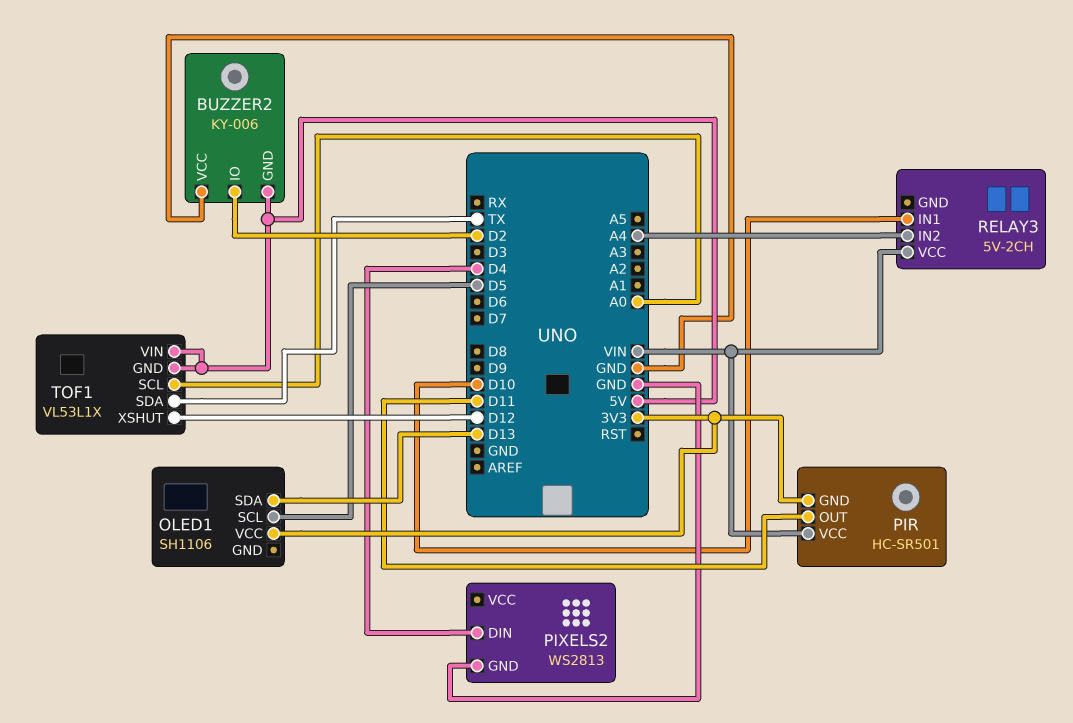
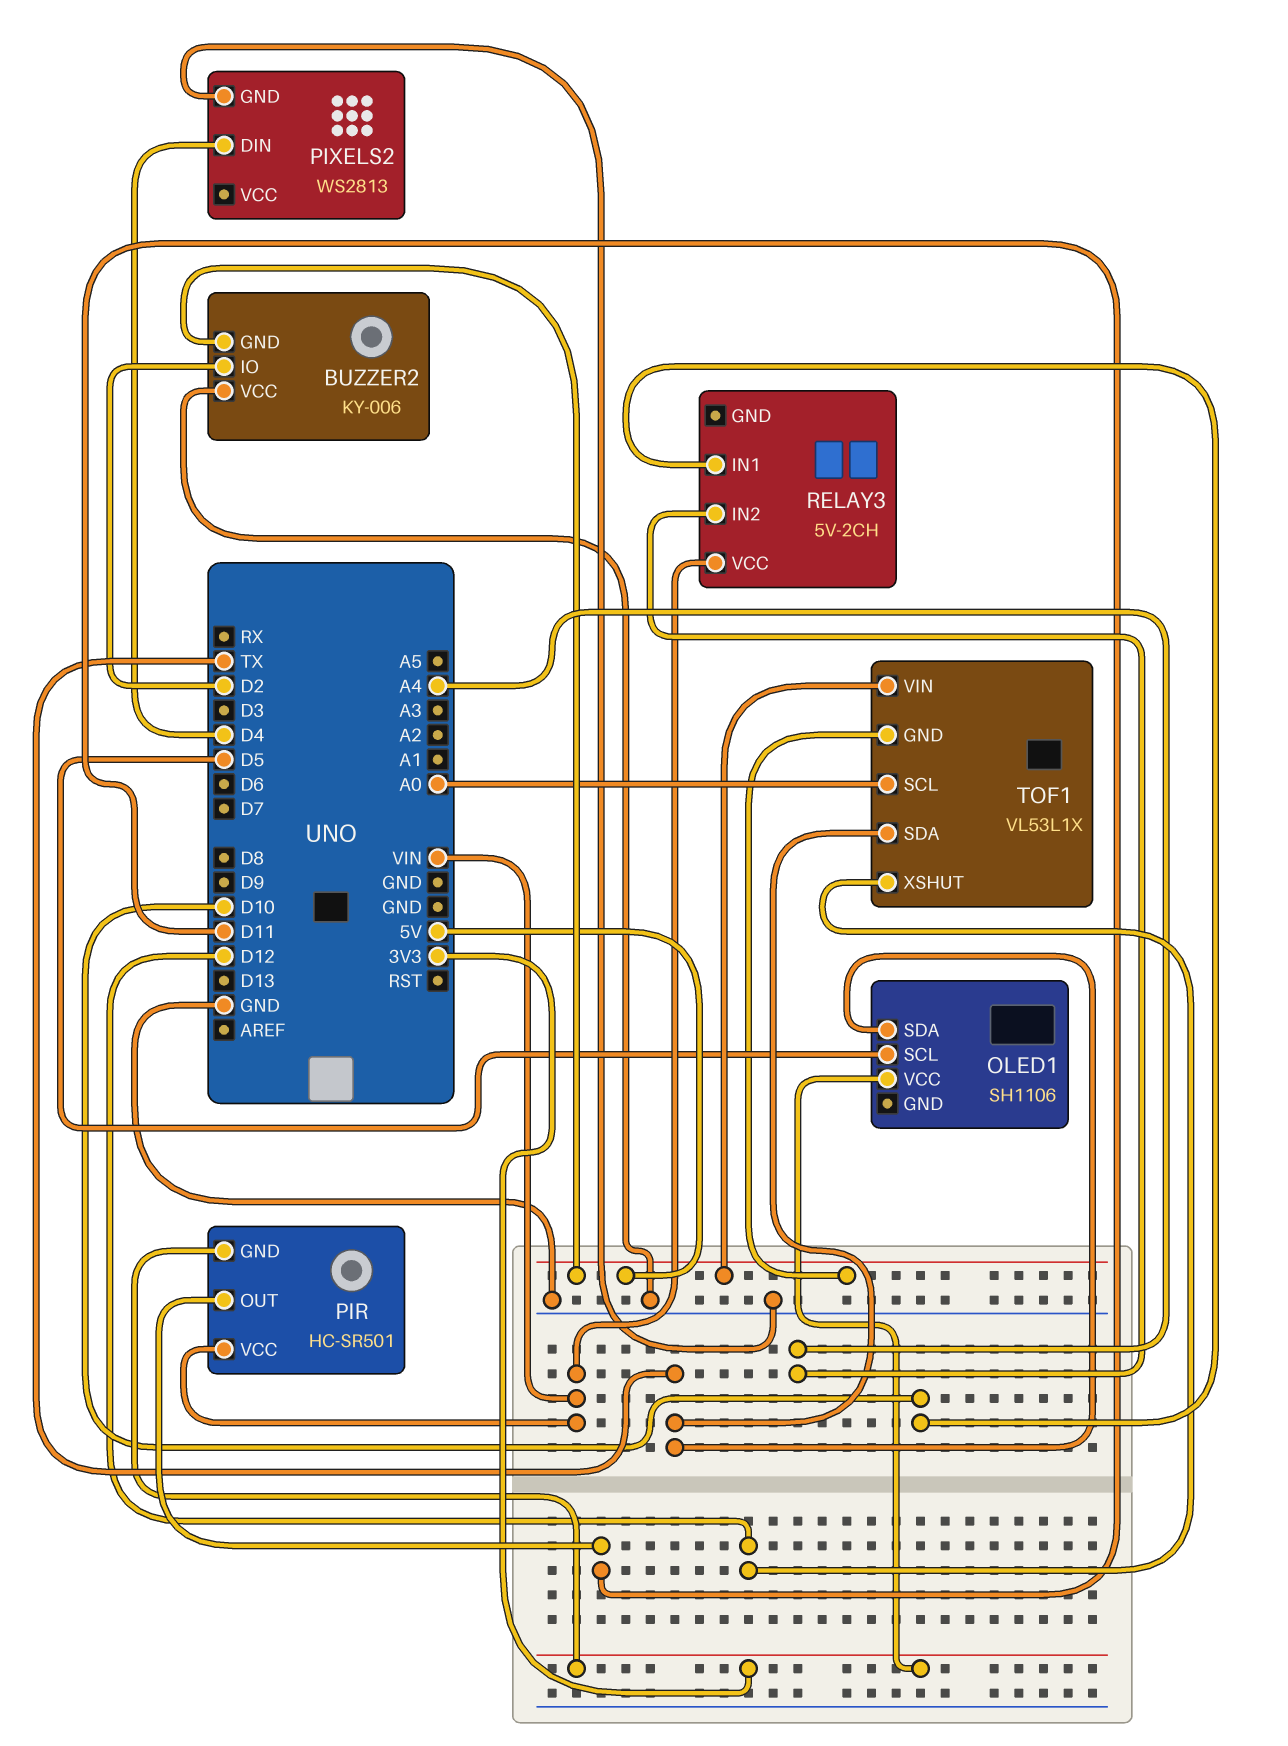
OLED1 pin SDA: D13 -> TX

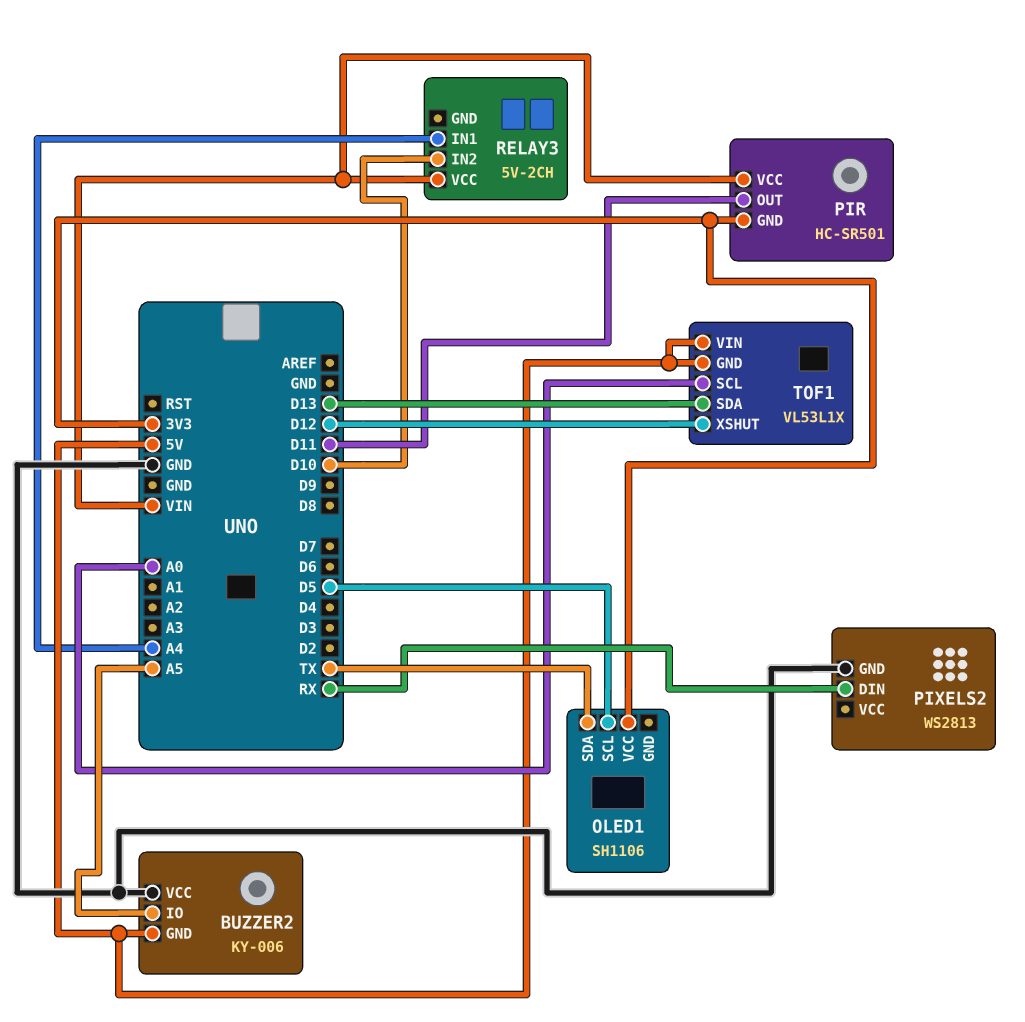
BUZZER2 pin IO: D2 -> A5
PIXELS2 pin DIN: D4 -> RX
RELAY3 pin IN1: D10 -> A4
RELAY3 pin IN2: A4 -> D10
TOF1 pin SDA: TX -> D13

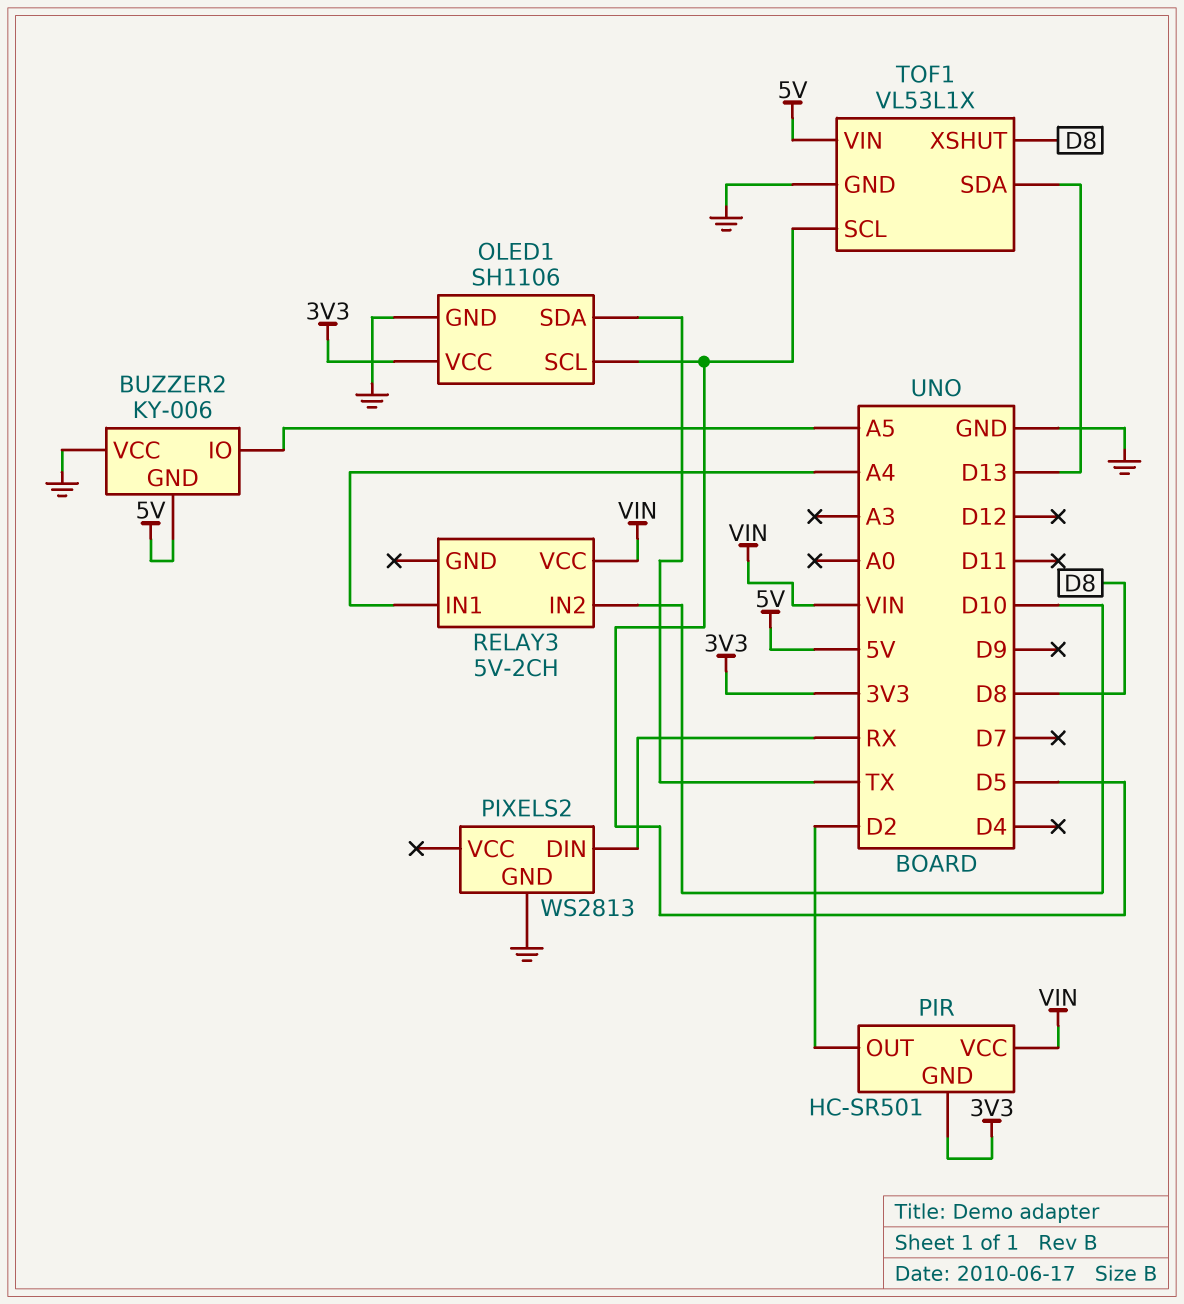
OLED1 pin GND: none -> GND
PIR pin OUT: D11 -> D2
TOF1 pin GND: 5V -> GND
TOF1 pin SCL: A0 -> D5
TOF1 pin XSHUT: D12 -> D8

